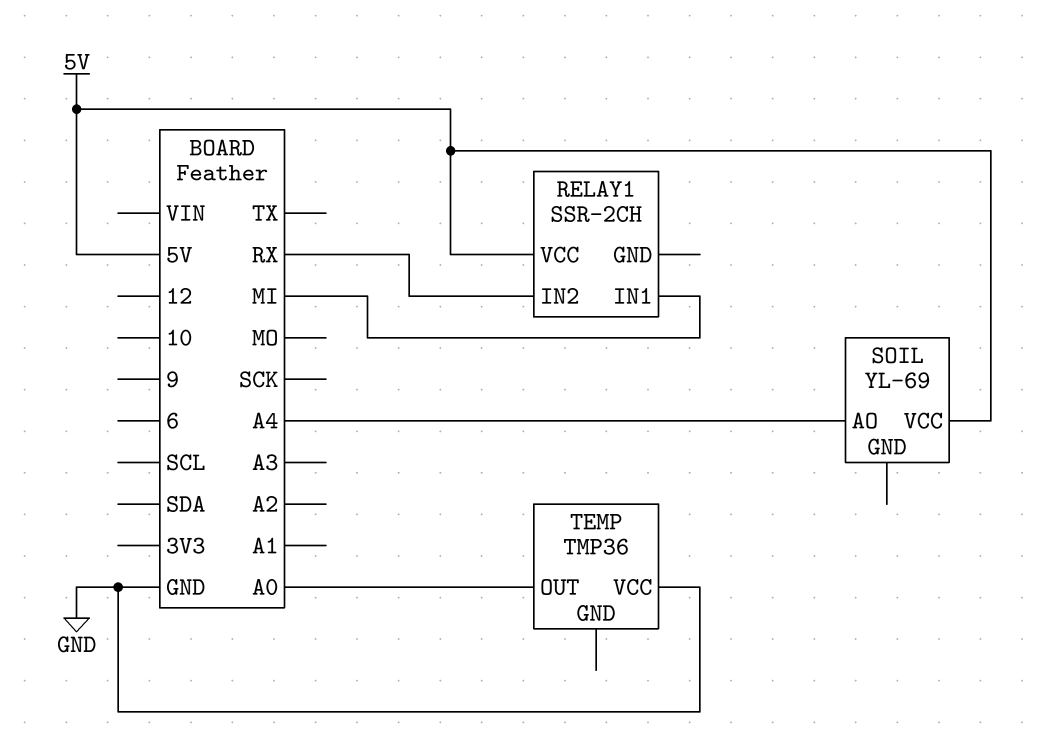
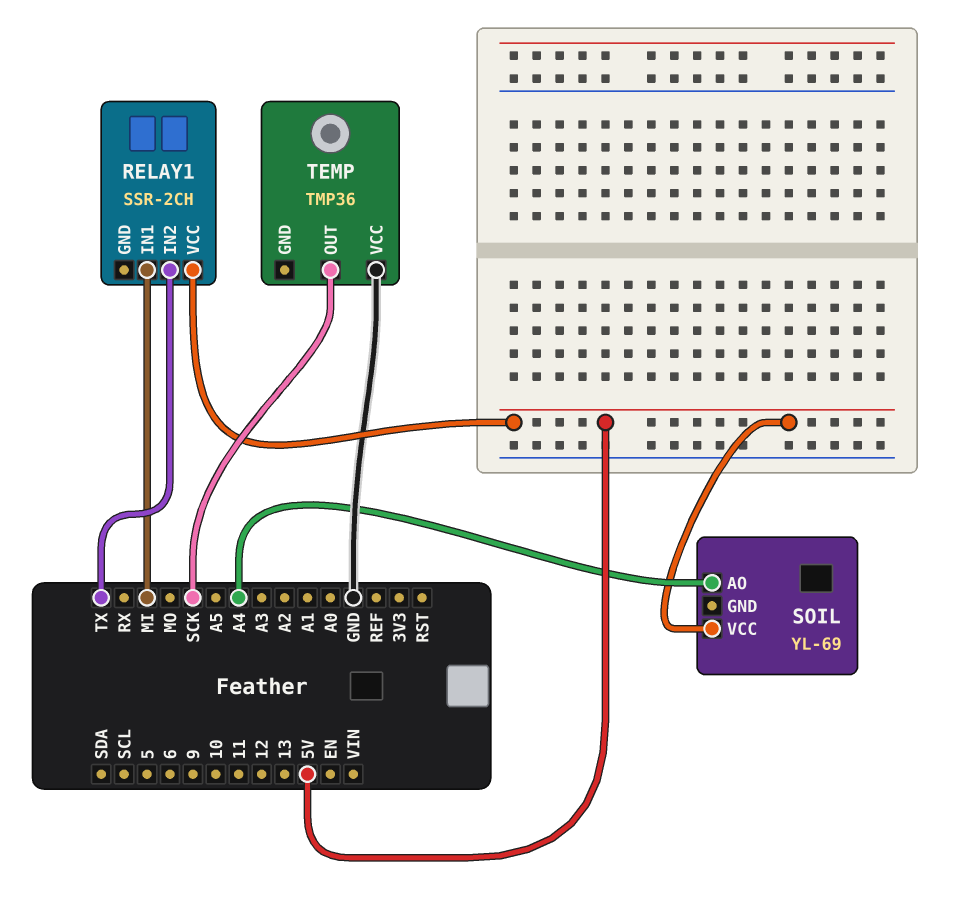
RELAY1 pin IN2: RX -> TX
TEMP pin OUT: A0 -> SCK

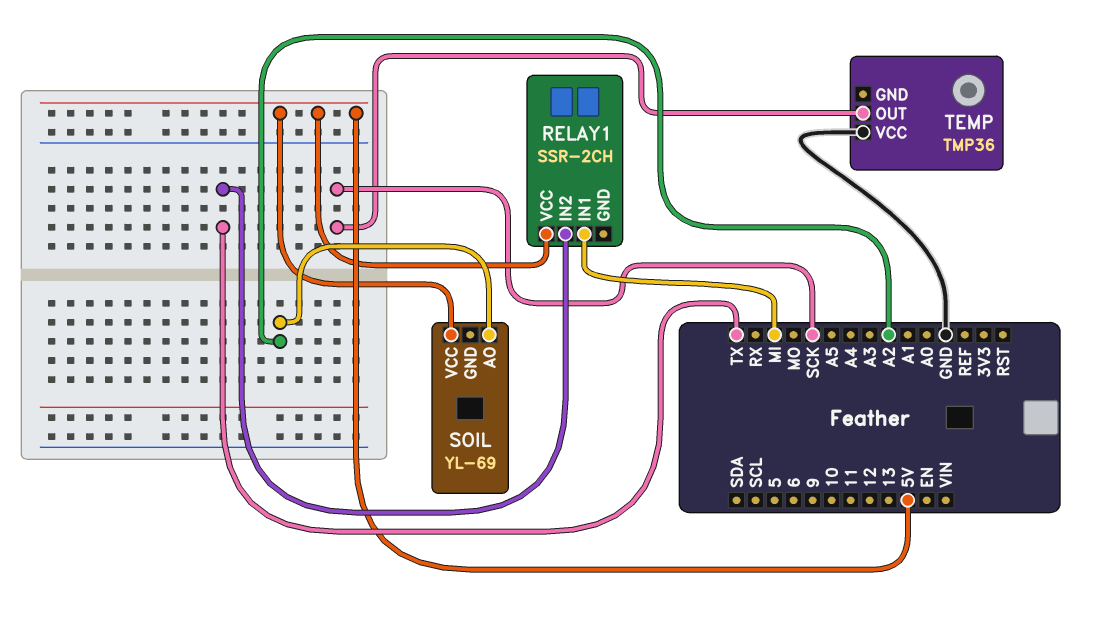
SOIL pin AO: A4 -> A2

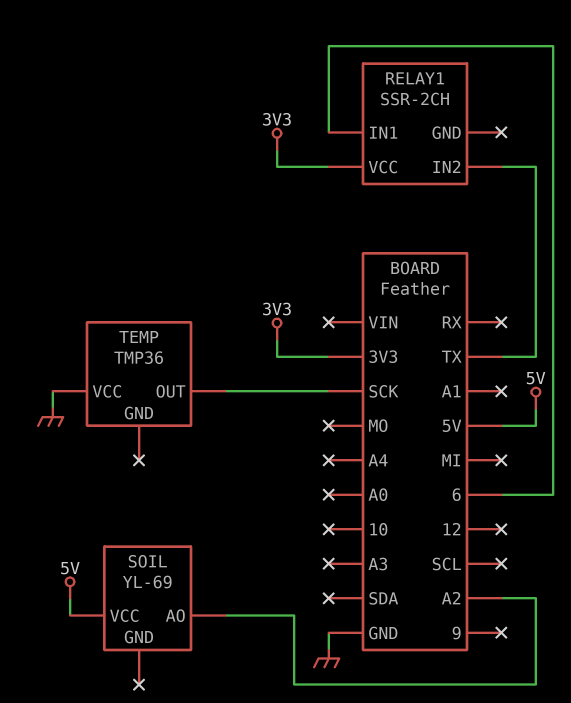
RELAY1 pin IN1: MI -> 6
RELAY1 pin VCC: 5V -> 3V3

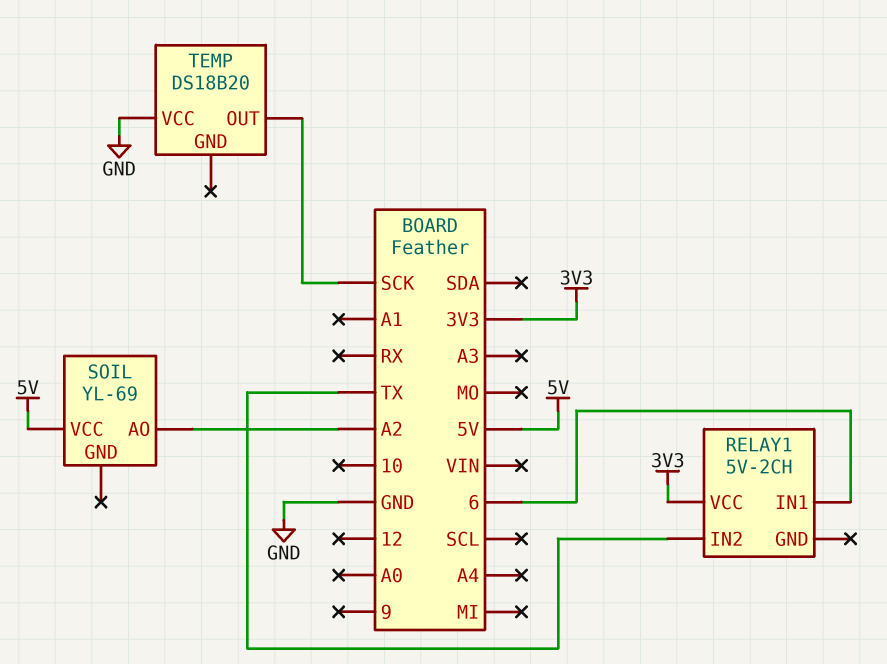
RELAY1: SSR-2CH -> 5V-2CH
TEMP: TMP36 -> DS18B20

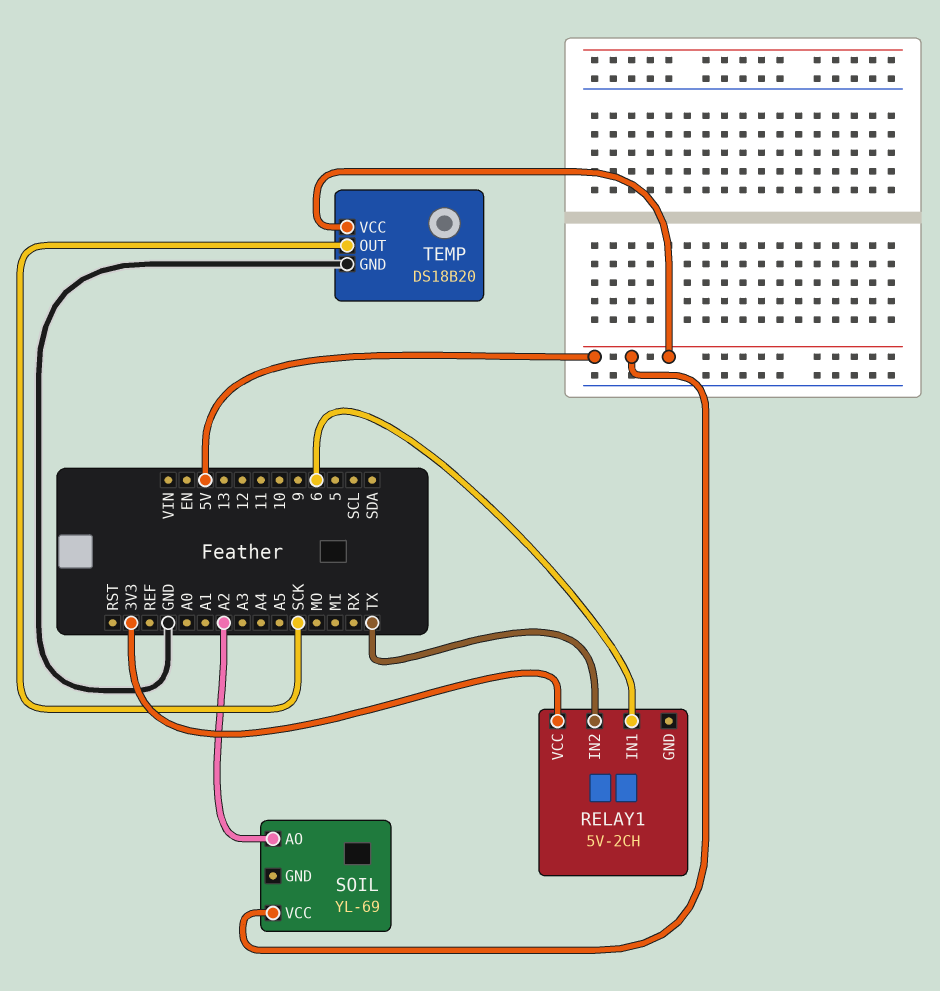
TEMP pin GND: none -> GND
TEMP pin VCC: GND -> 5V

